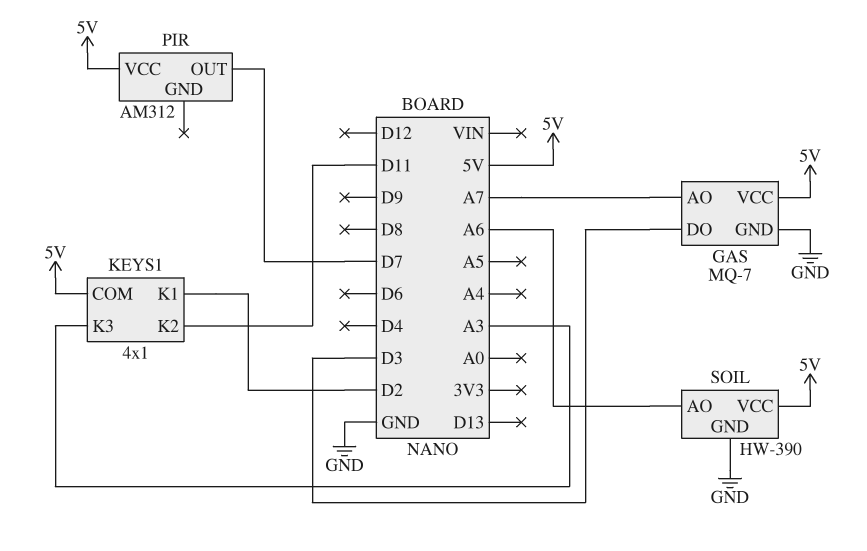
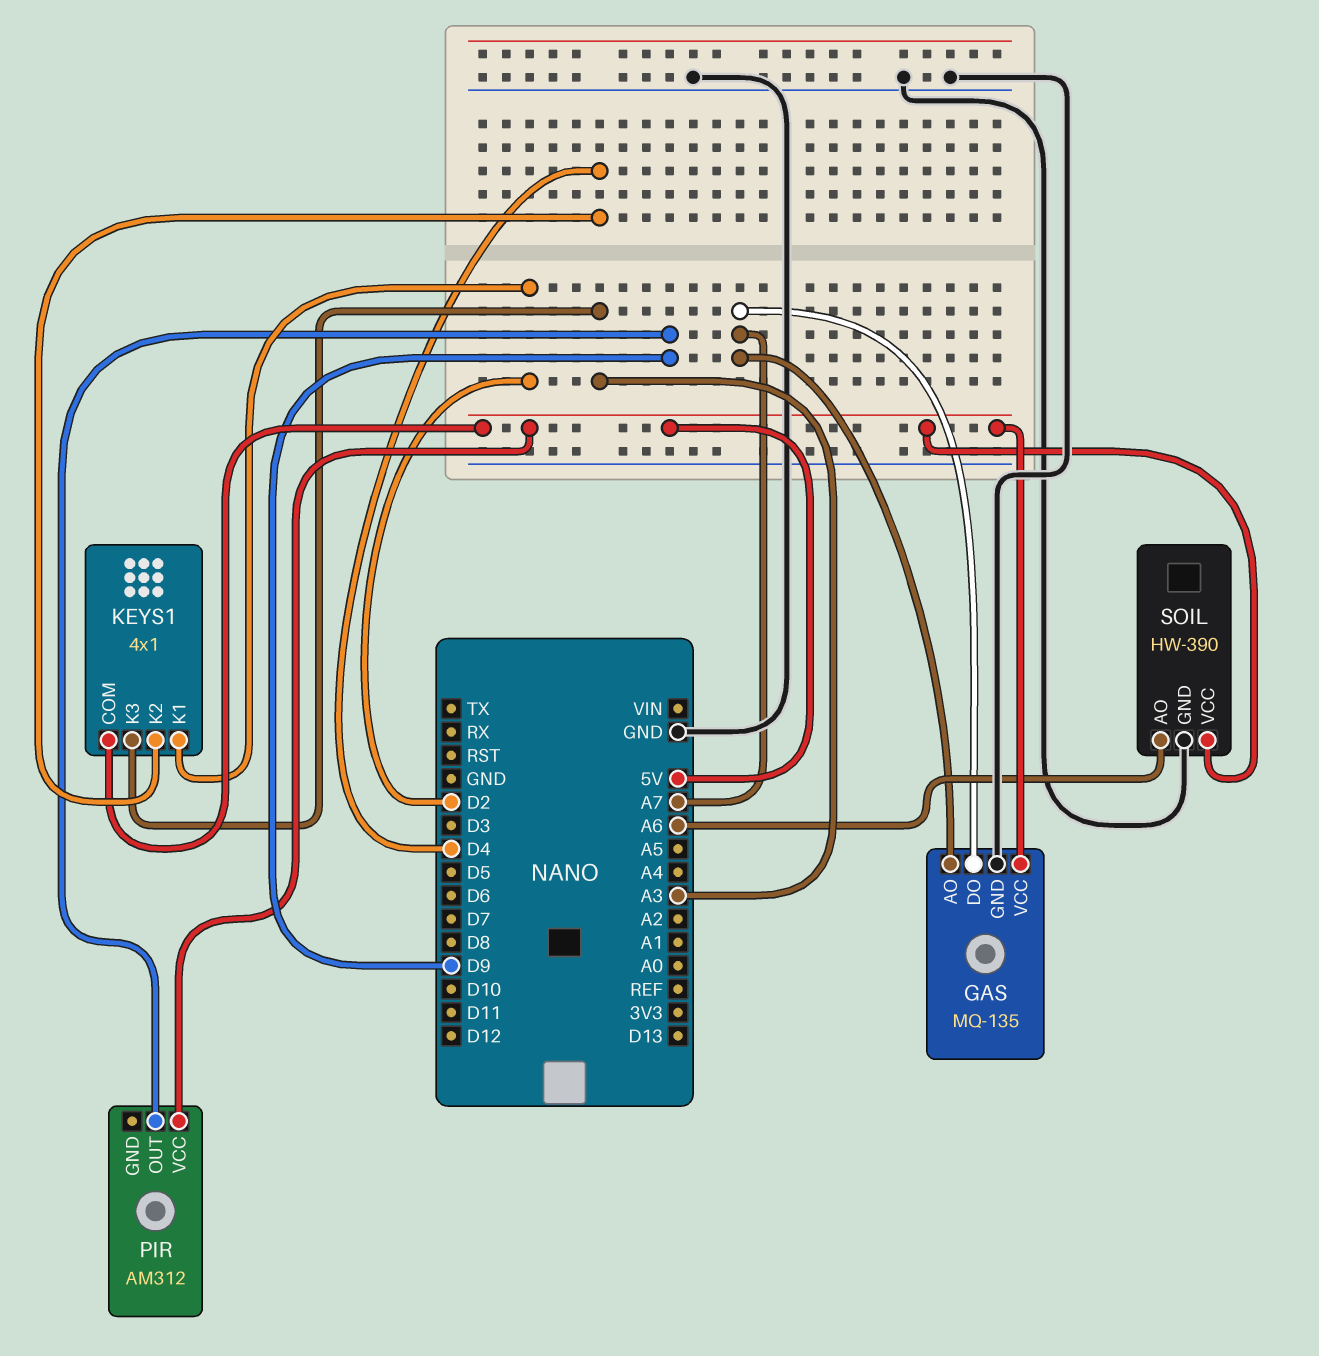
GAS: MQ-7 -> MQ-135
GAS pin DO: D3 -> A7
KEYS1 pin K2: D11 -> D4
PIR pin OUT: D7 -> D9

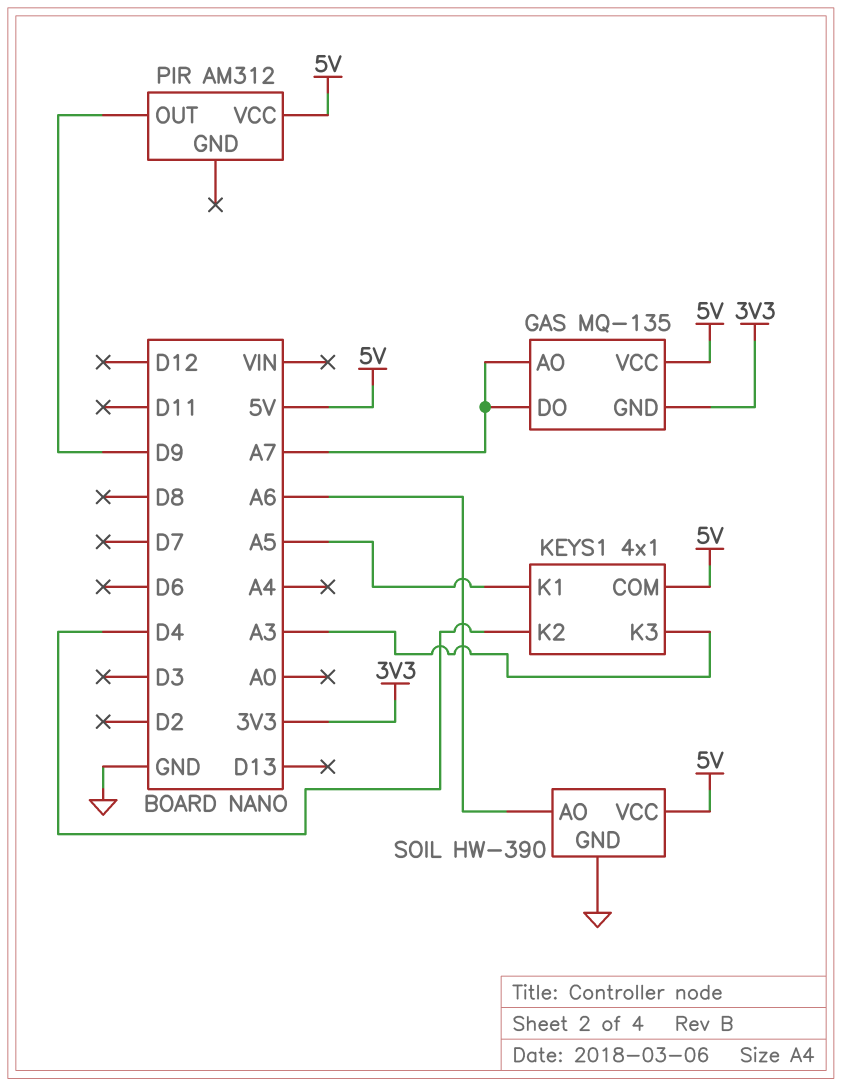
GAS pin GND: GND -> 3V3
KEYS1 pin K1: D2 -> A5

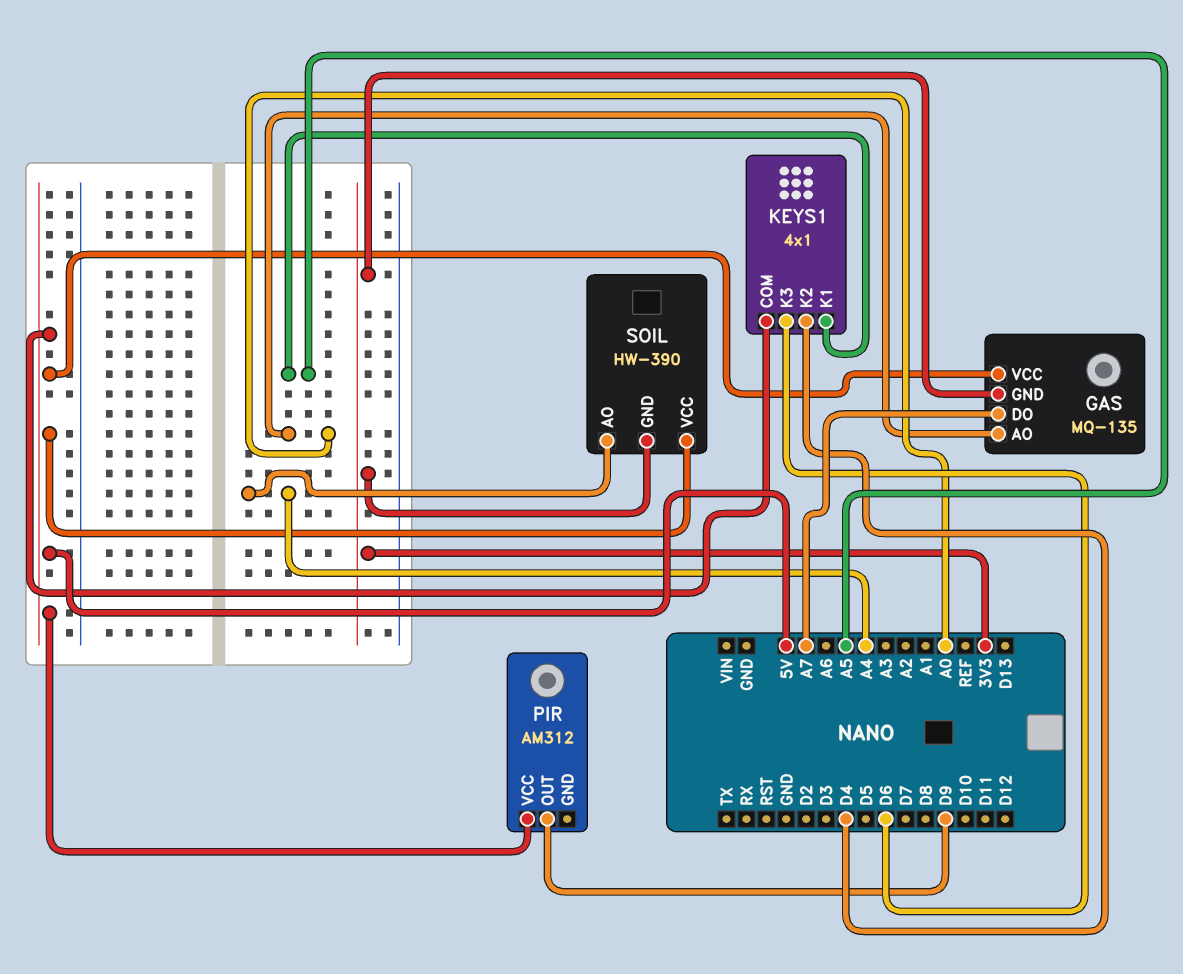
GAS pin AO: A7 -> A0
KEYS1 pin K3: A3 -> D6
SOIL pin AO: A6 -> A4
SOIL pin GND: GND -> 3V3

